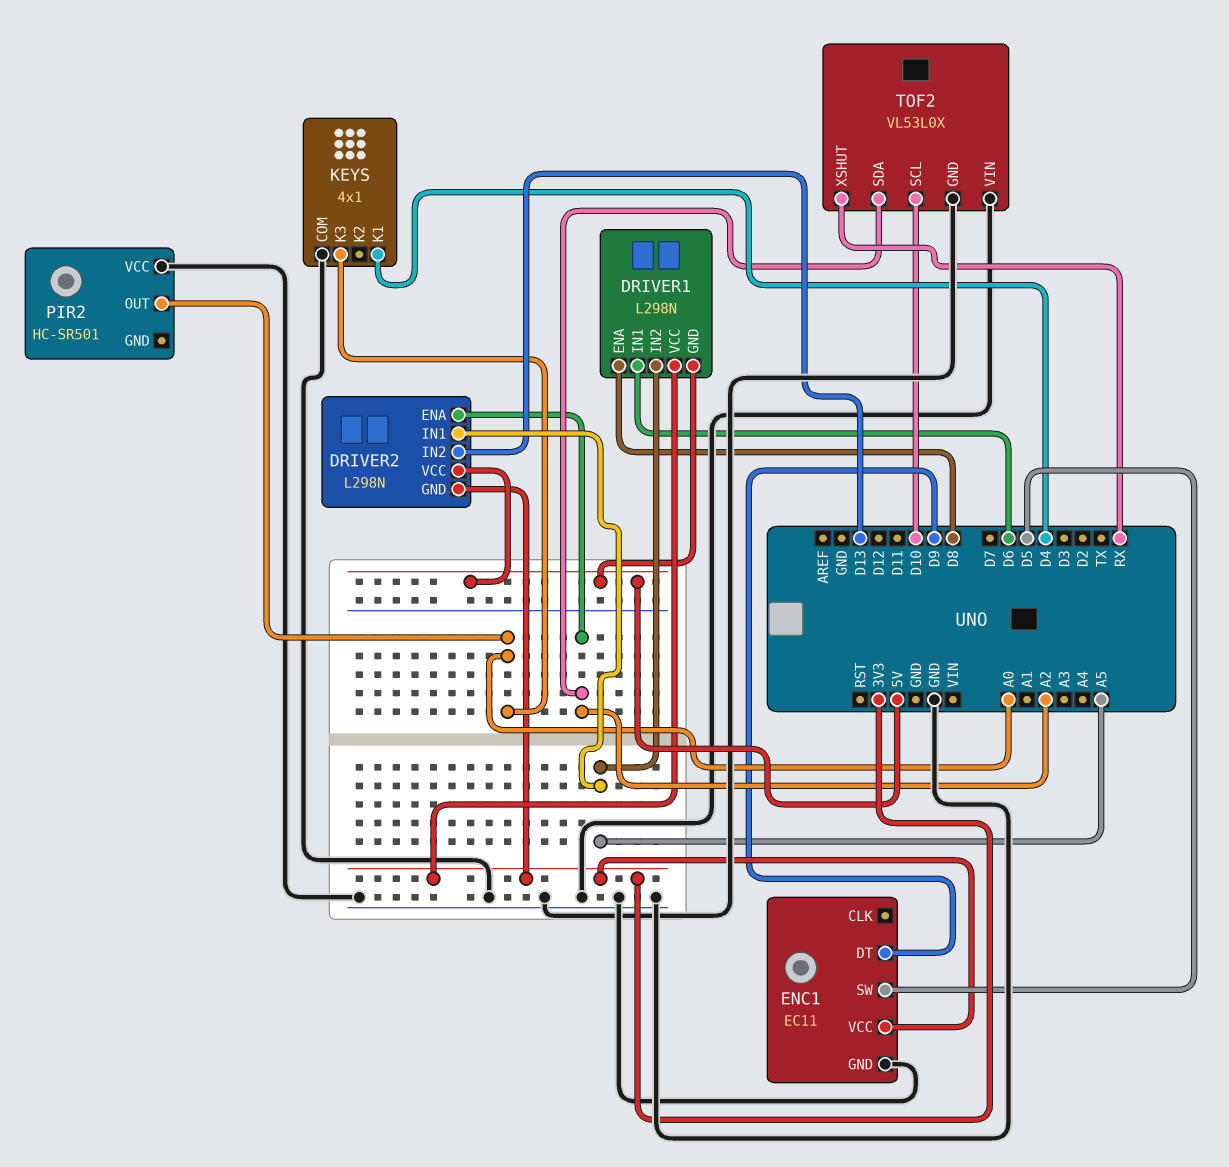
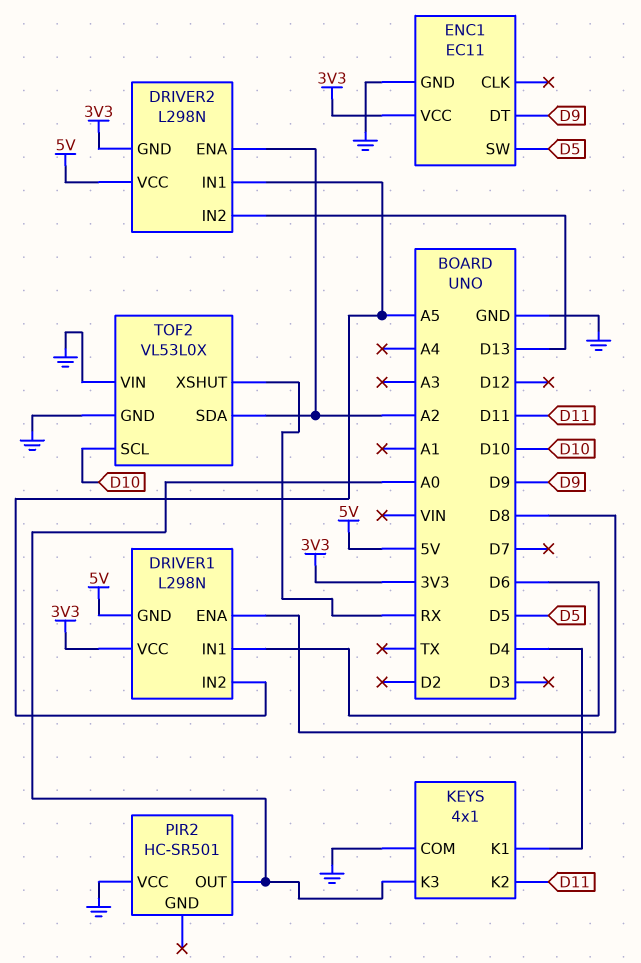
KEYS pin K2: none -> D11

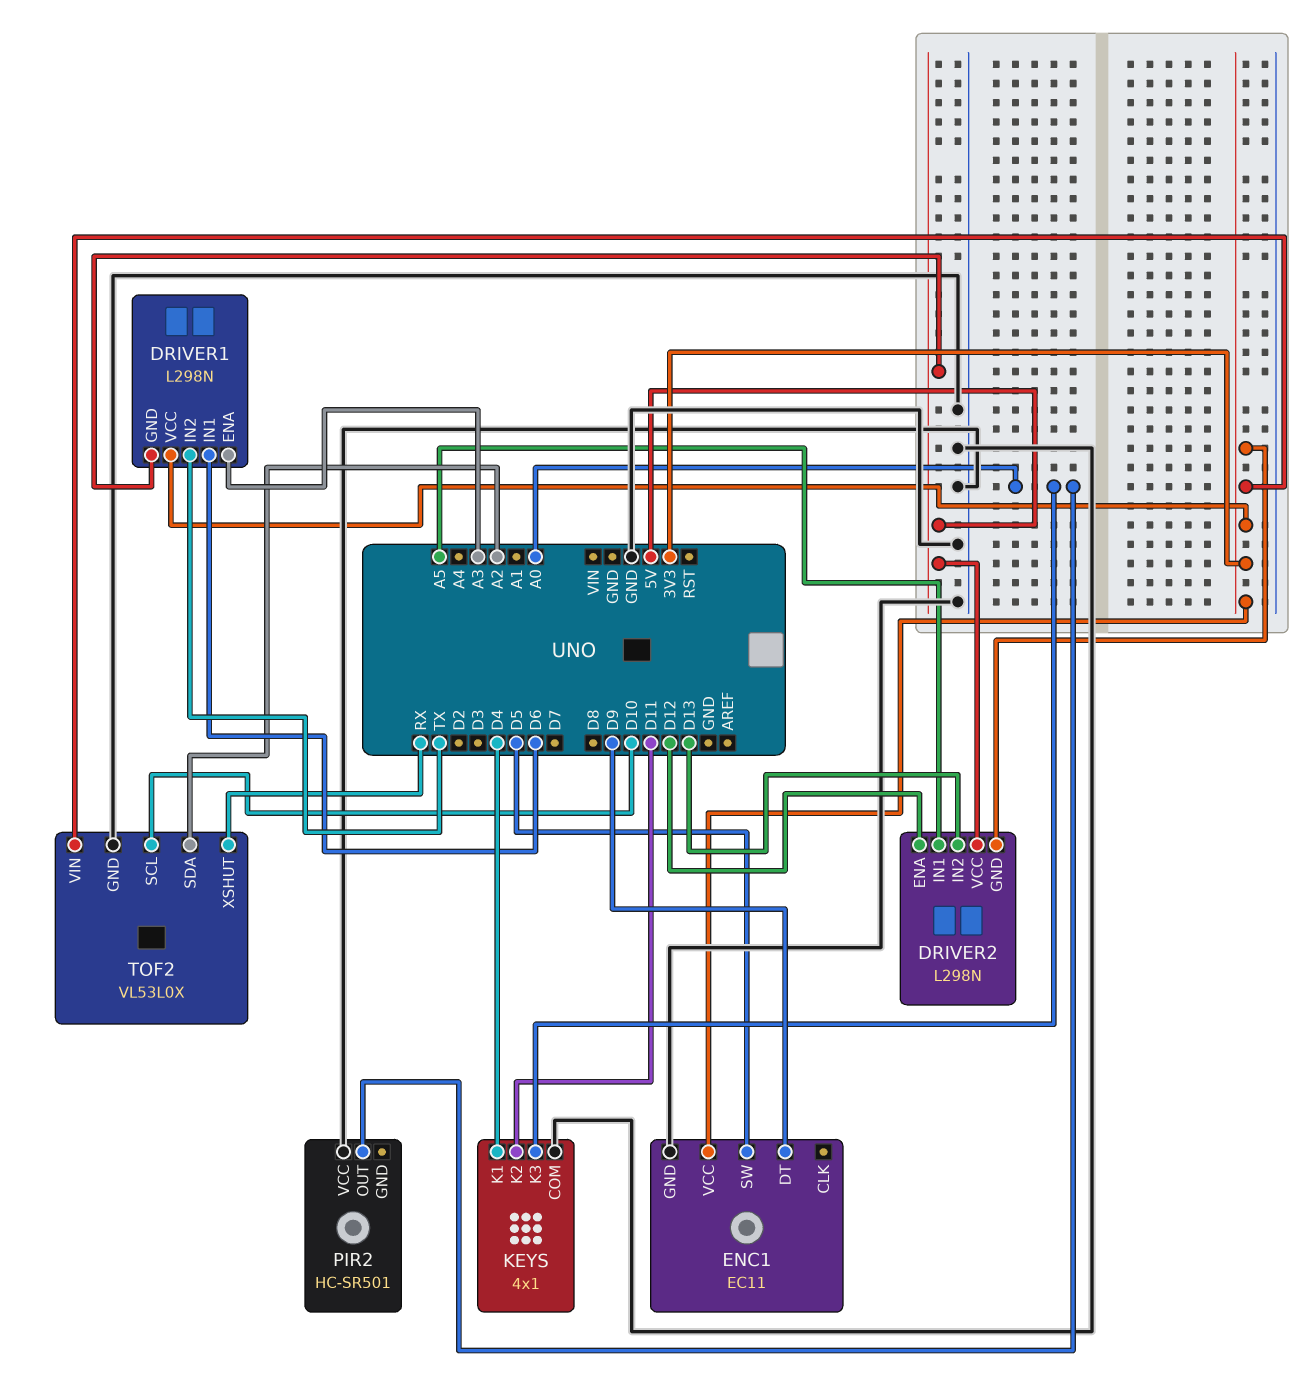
DRIVER1 pin ENA: D8 -> A3
DRIVER1 pin IN2: A5 -> TX
DRIVER2 pin ENA: A2 -> D12
TOF2 pin VIN: GND -> 3V3

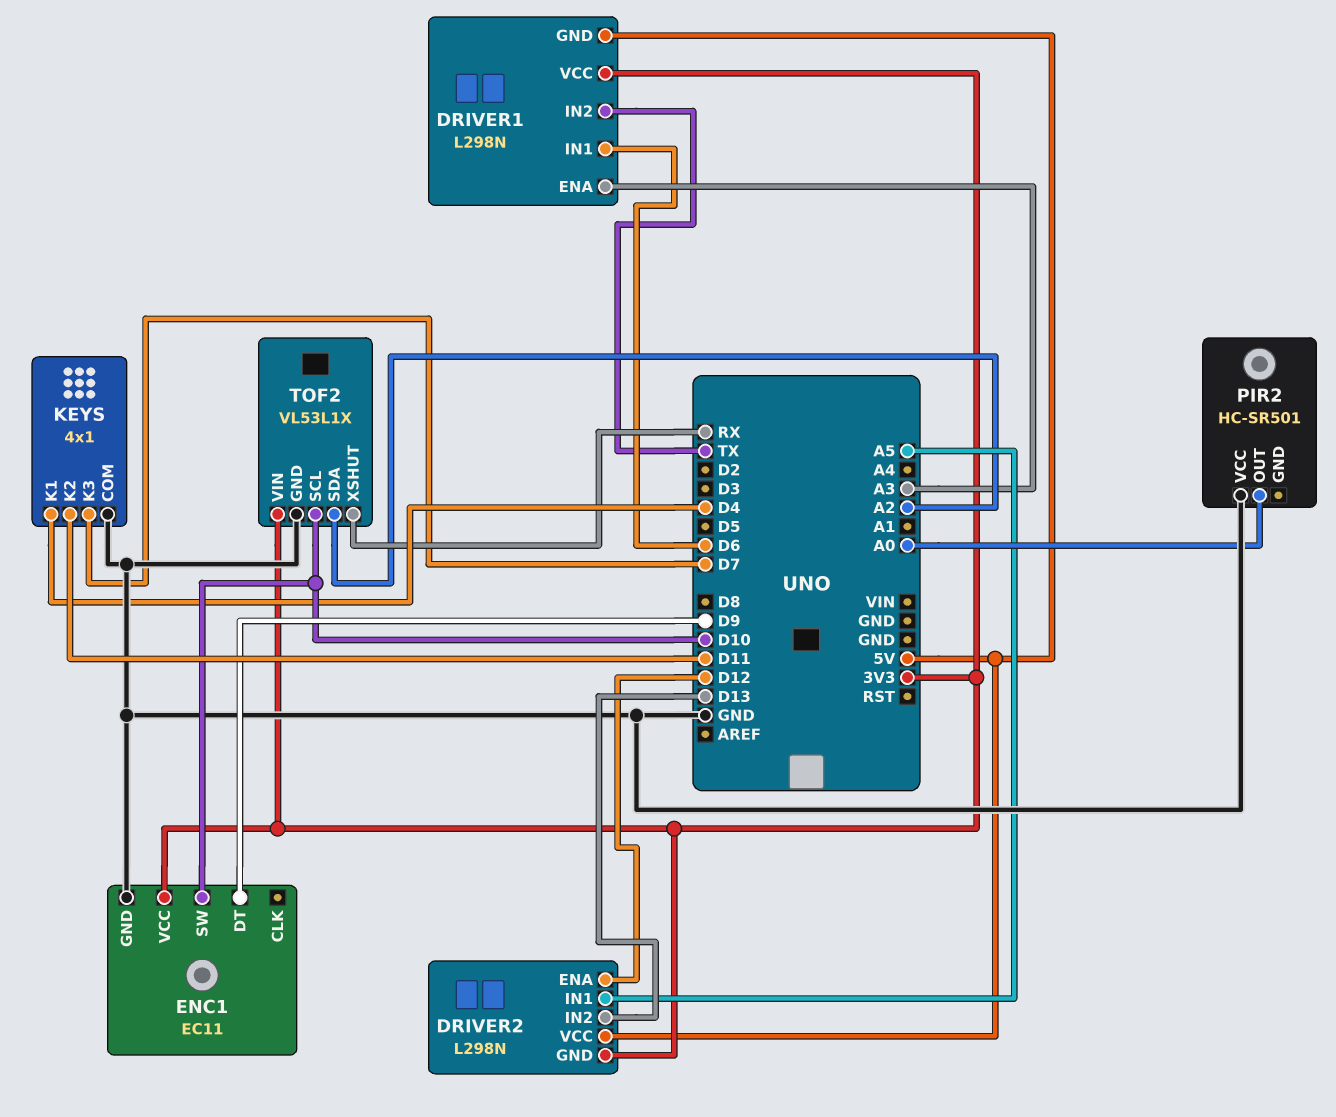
ENC1 pin SW: D5 -> D10
KEYS pin K3: A0 -> D7
TOF2: VL53L0X -> VL53L1X

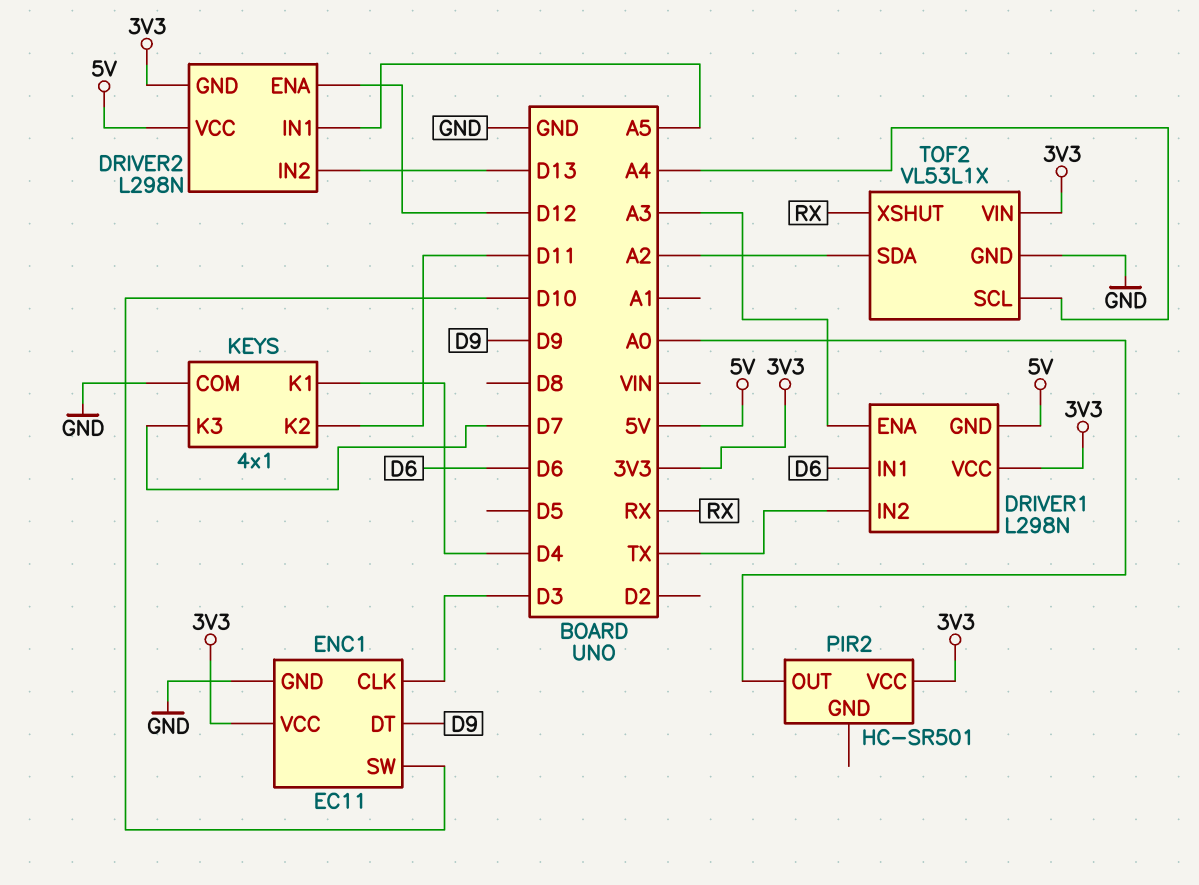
ENC1 pin CLK: none -> D3
PIR2 pin VCC: GND -> 3V3
TOF2 pin SCL: D10 -> A4

